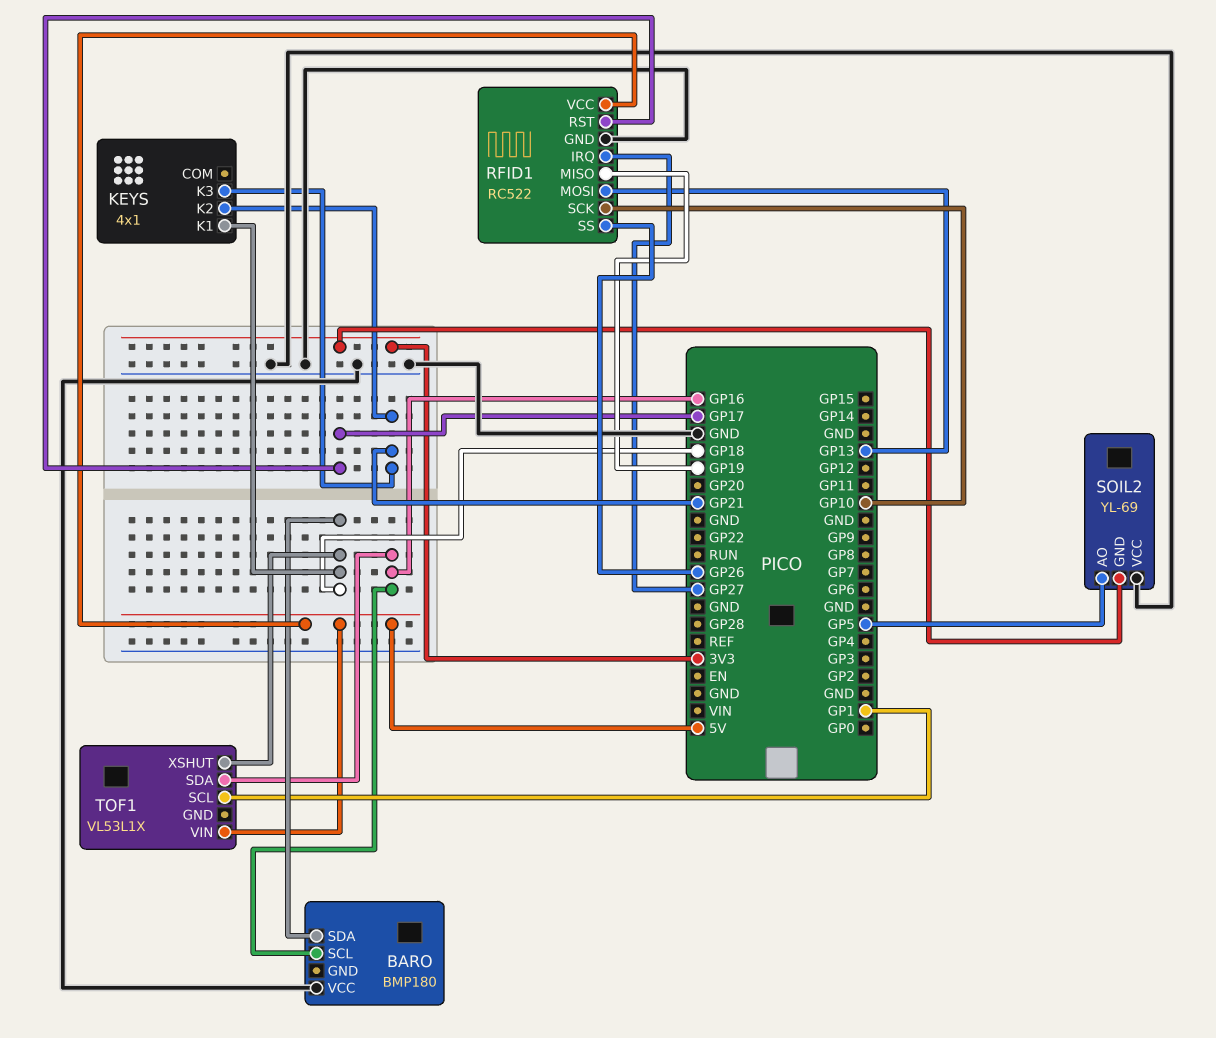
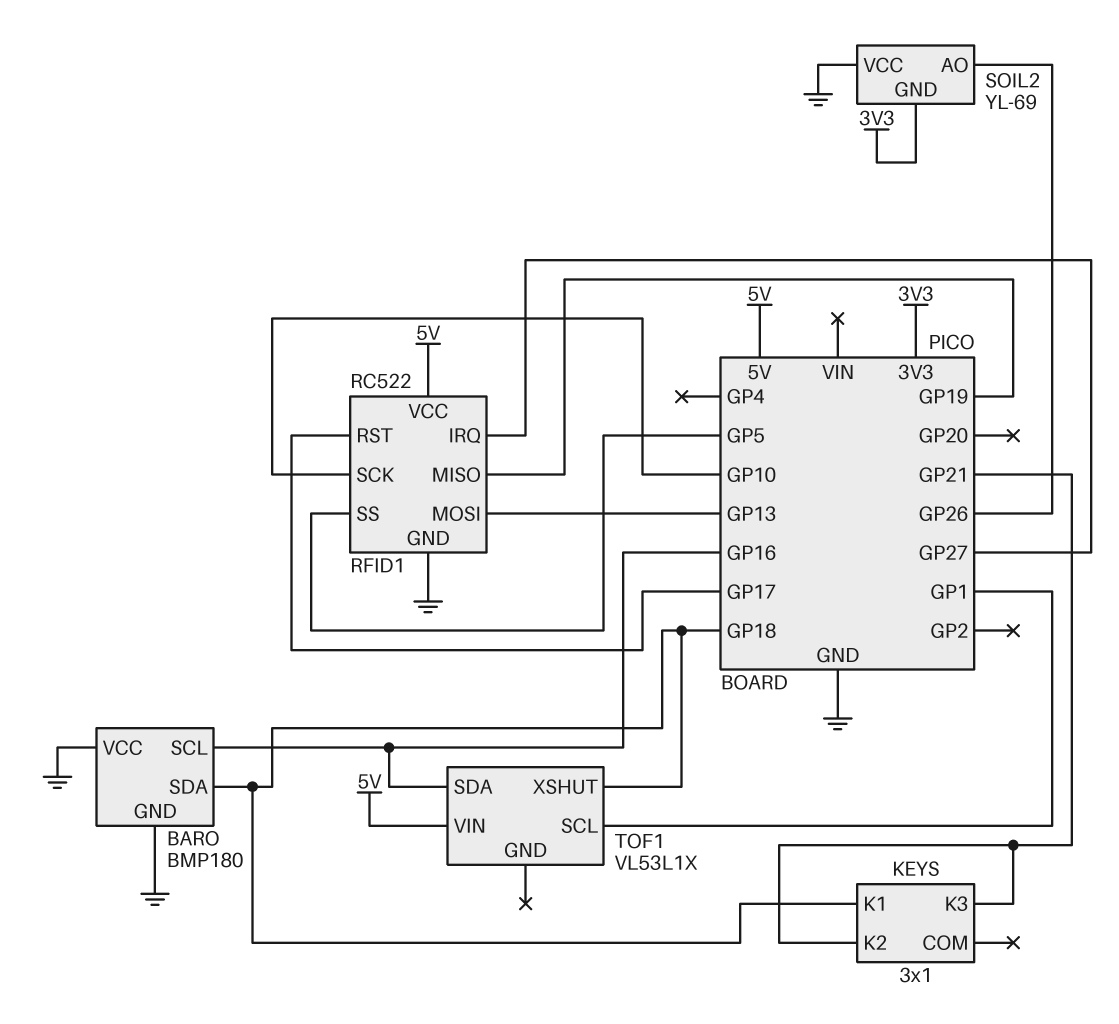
BARO pin GND: none -> GND
KEYS: 4x1 -> 3x1
RFID1 pin SS: GP26 -> GP5
SOIL2 pin AO: GP5 -> GP26

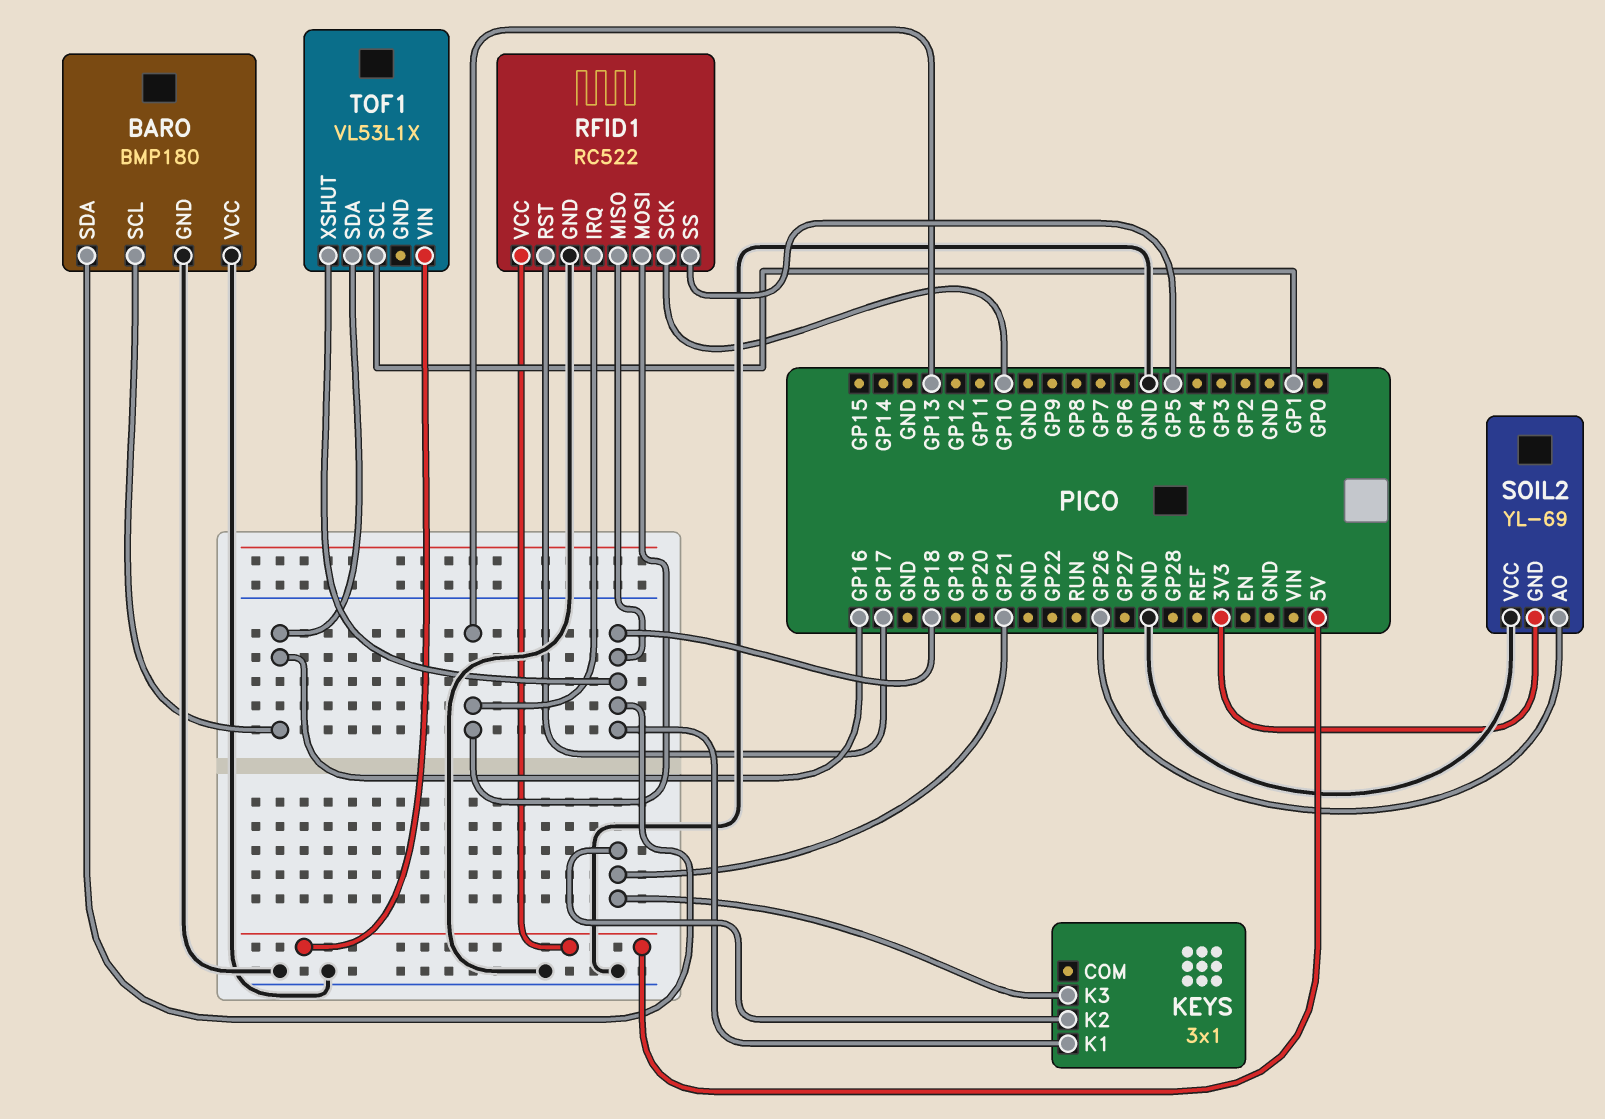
RFID1 pin IRQ: GP27 -> GP13
RFID1 pin MISO: GP19 -> GP18

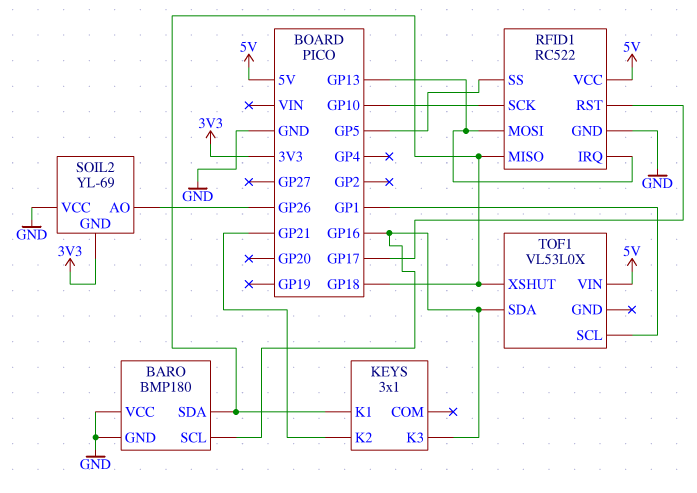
KEYS pin K3: GP21 -> GP16
TOF1: VL53L1X -> VL53L0X

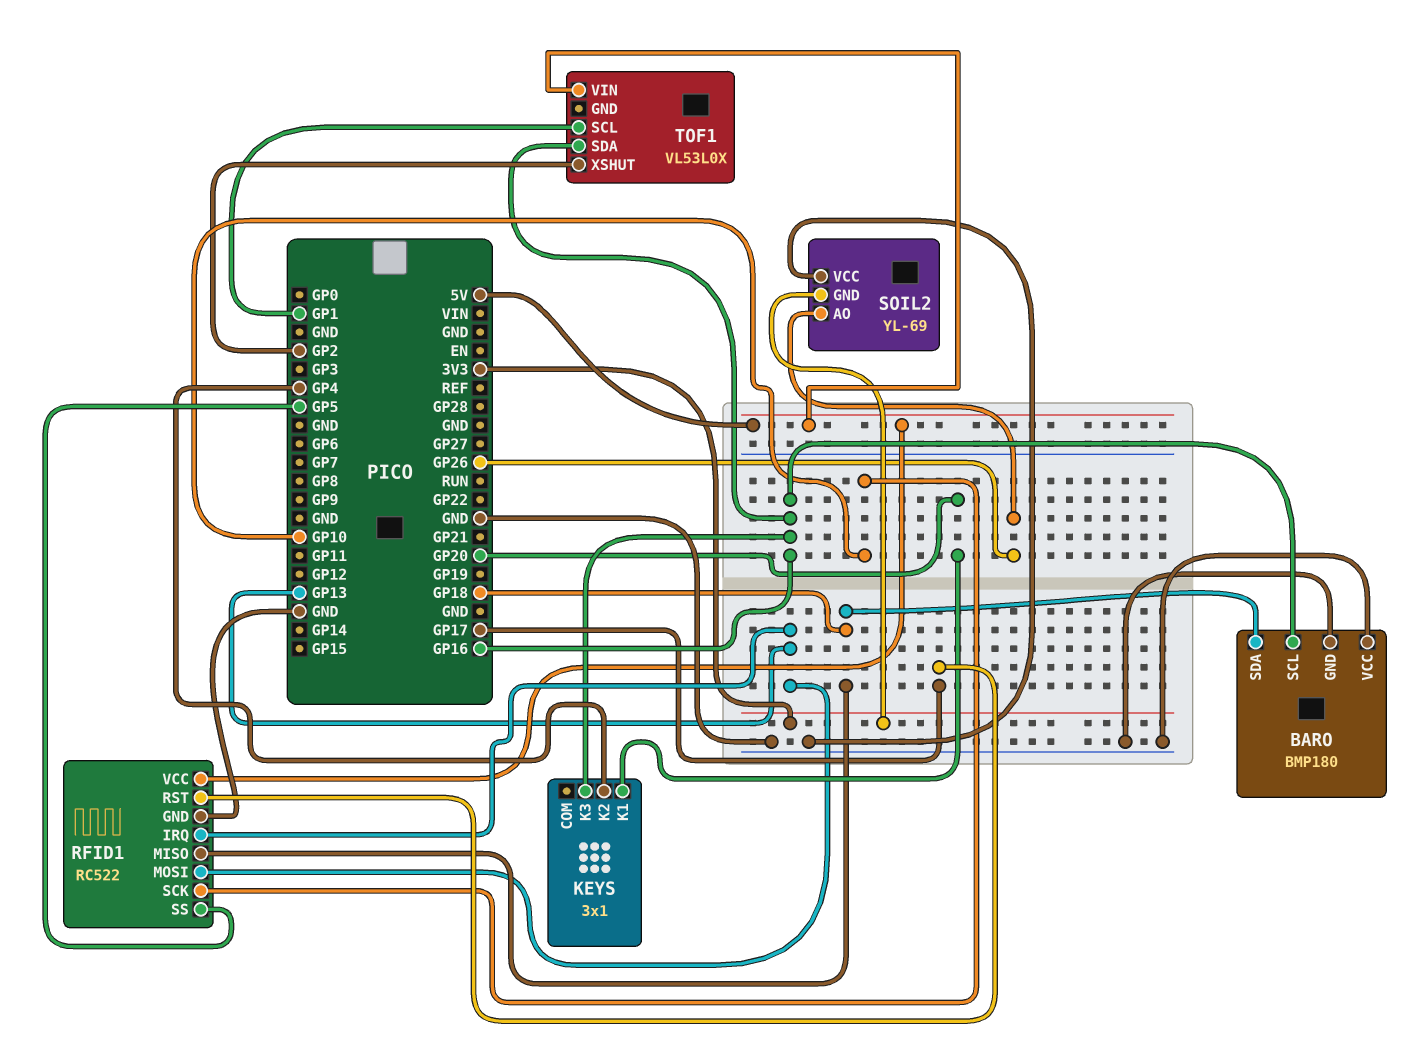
KEYS pin K1: GP18 -> GP20
KEYS pin K2: GP21 -> GP4
TOF1 pin XSHUT: GP18 -> GP2

